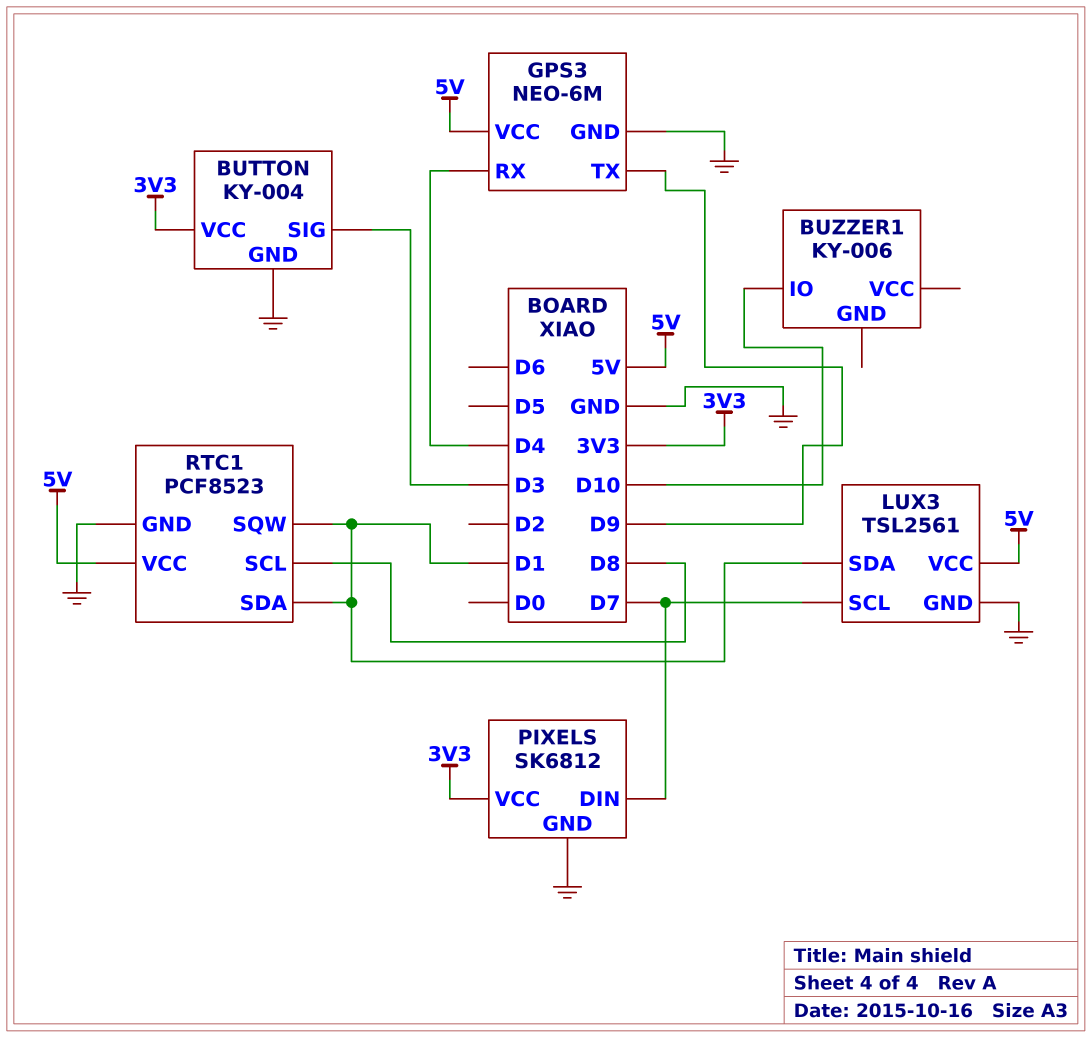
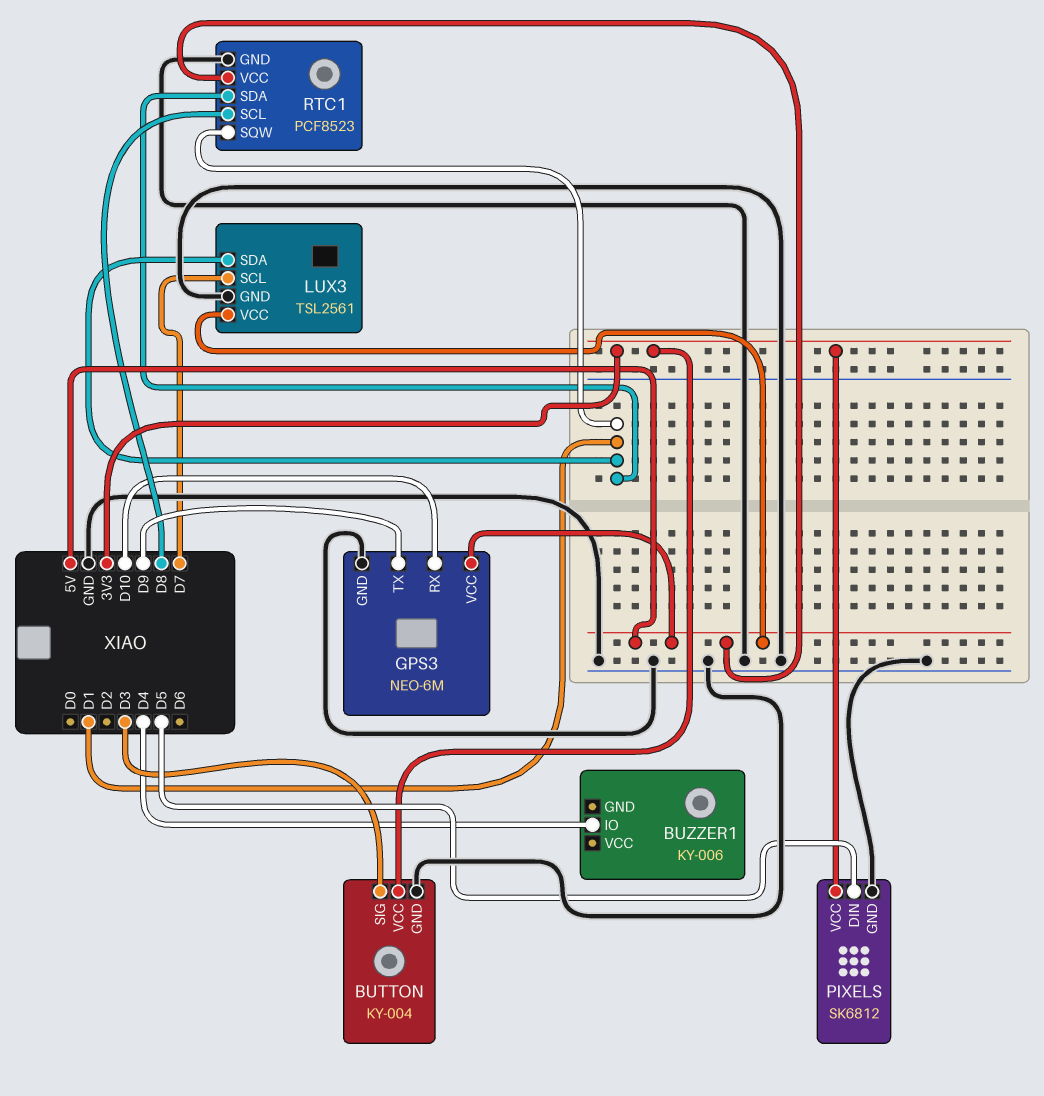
BUZZER1 pin IO: D10 -> D4
GPS3 pin RX: D4 -> D10
PIXELS pin DIN: D7 -> D5

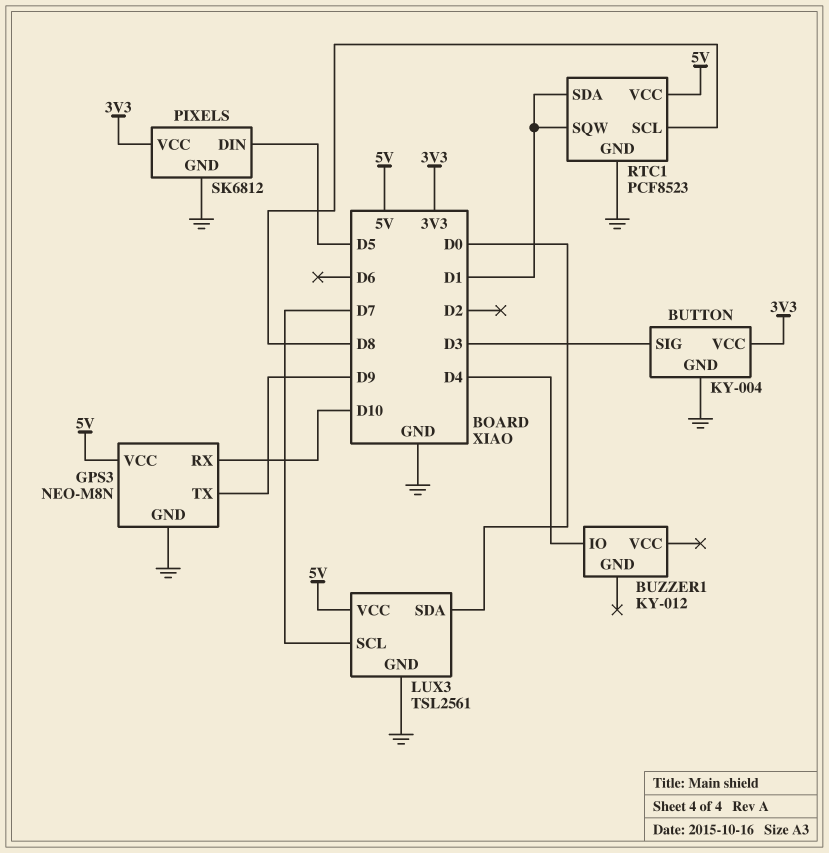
BUZZER1: KY-006 -> KY-012
GPS3: NEO-6M -> NEO-M8N
LUX3 pin SDA: D1 -> D0

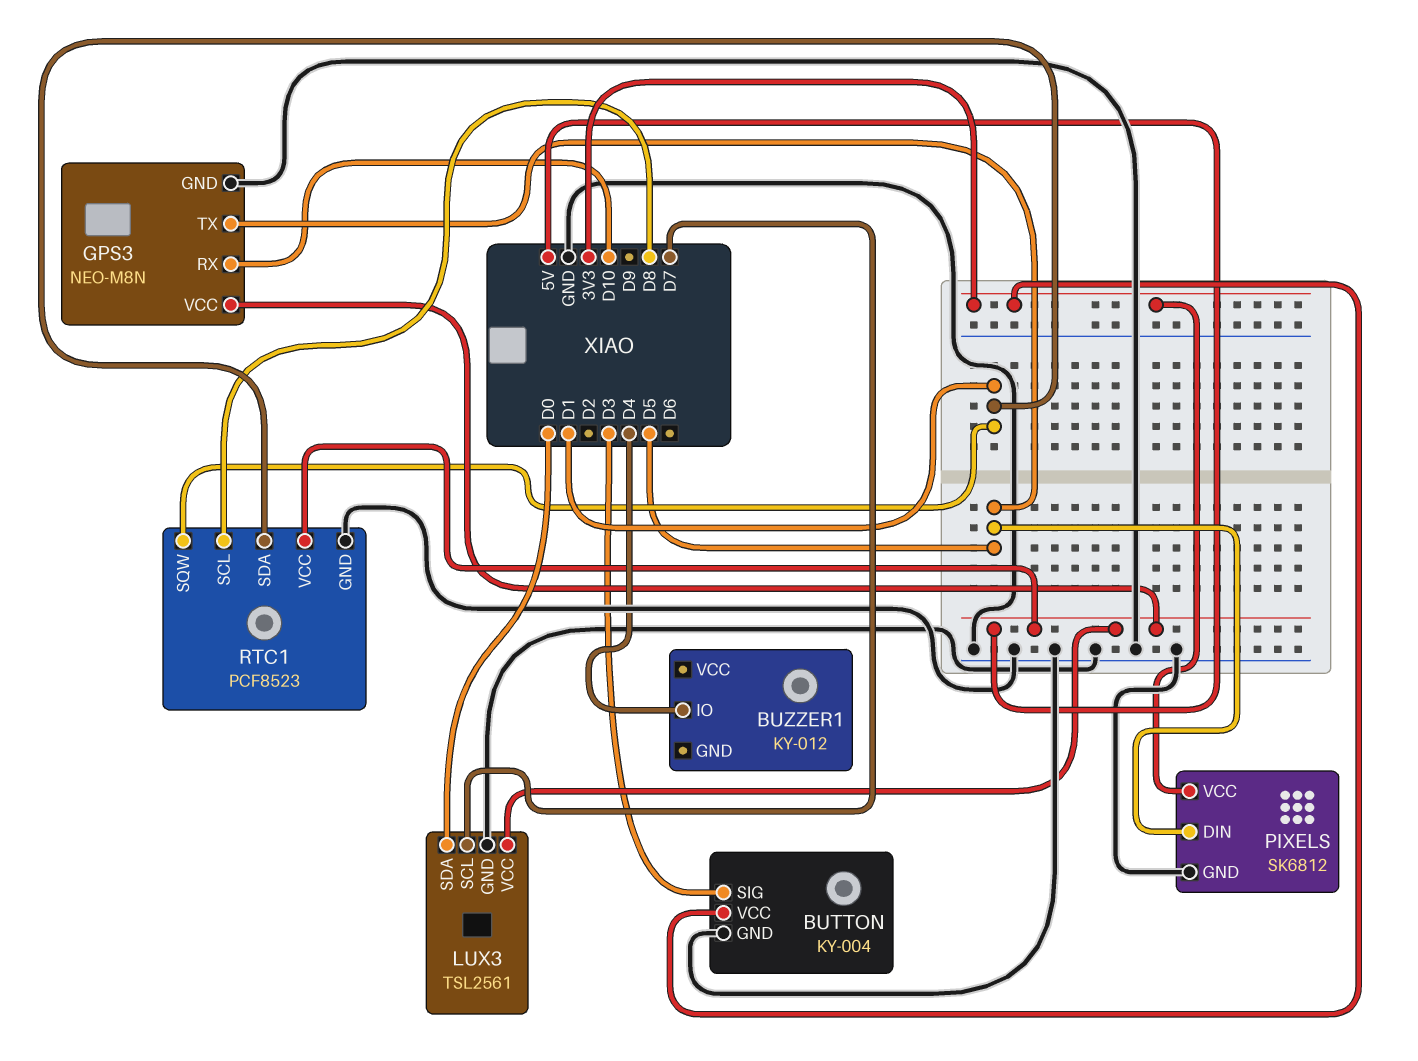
GPS3 pin TX: D9 -> D5

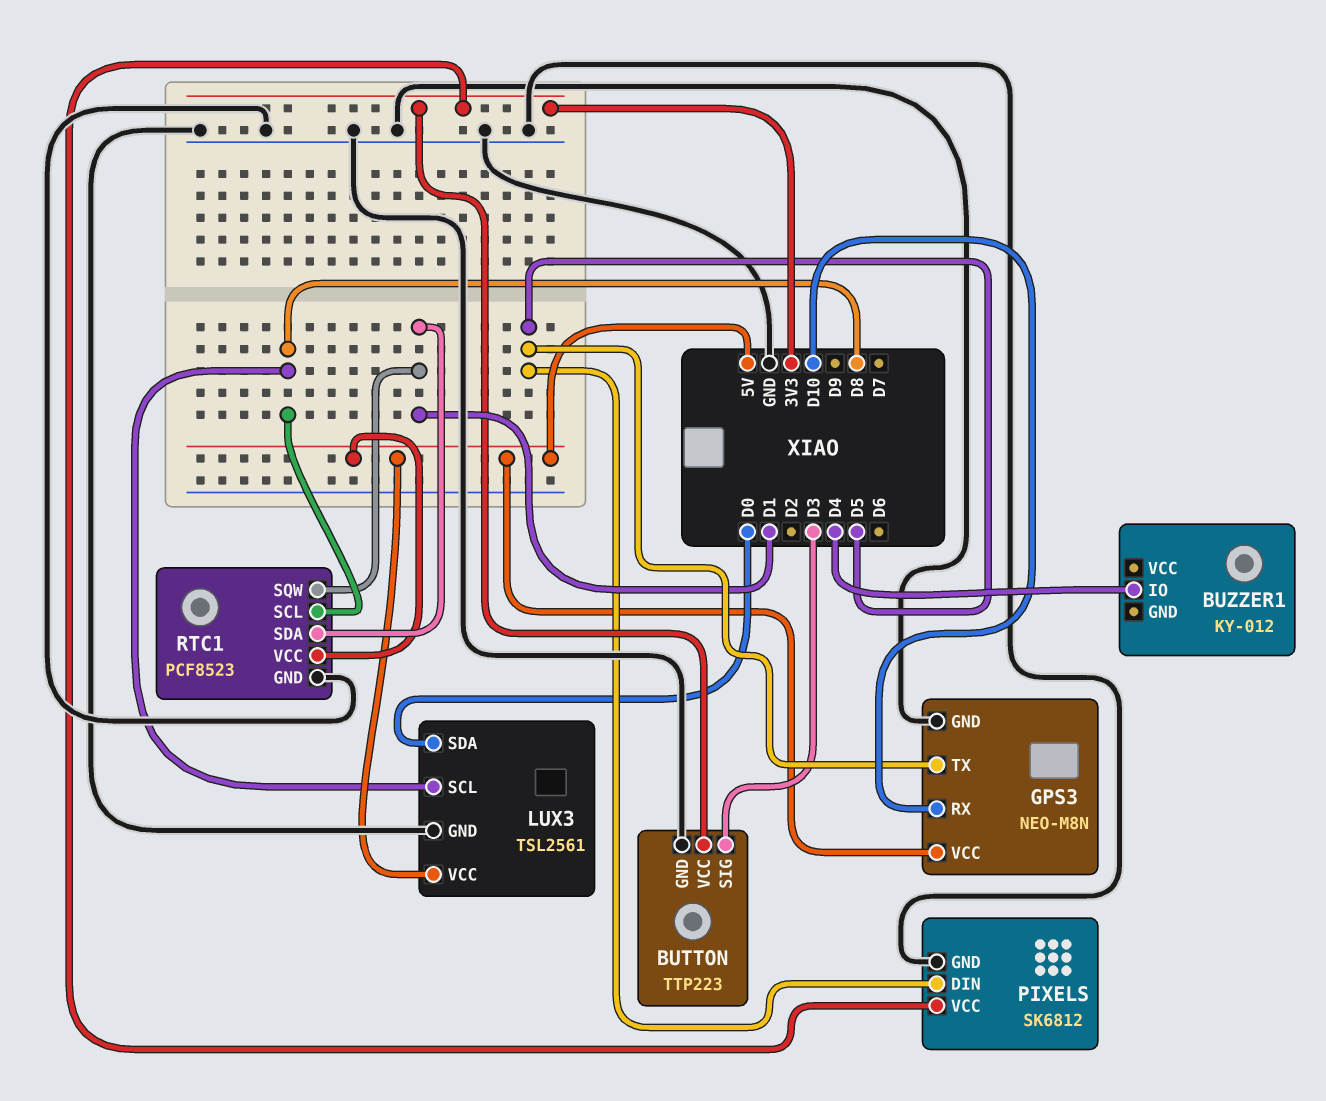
BUTTON: KY-004 -> TTP223
LUX3 pin SCL: D7 -> D8

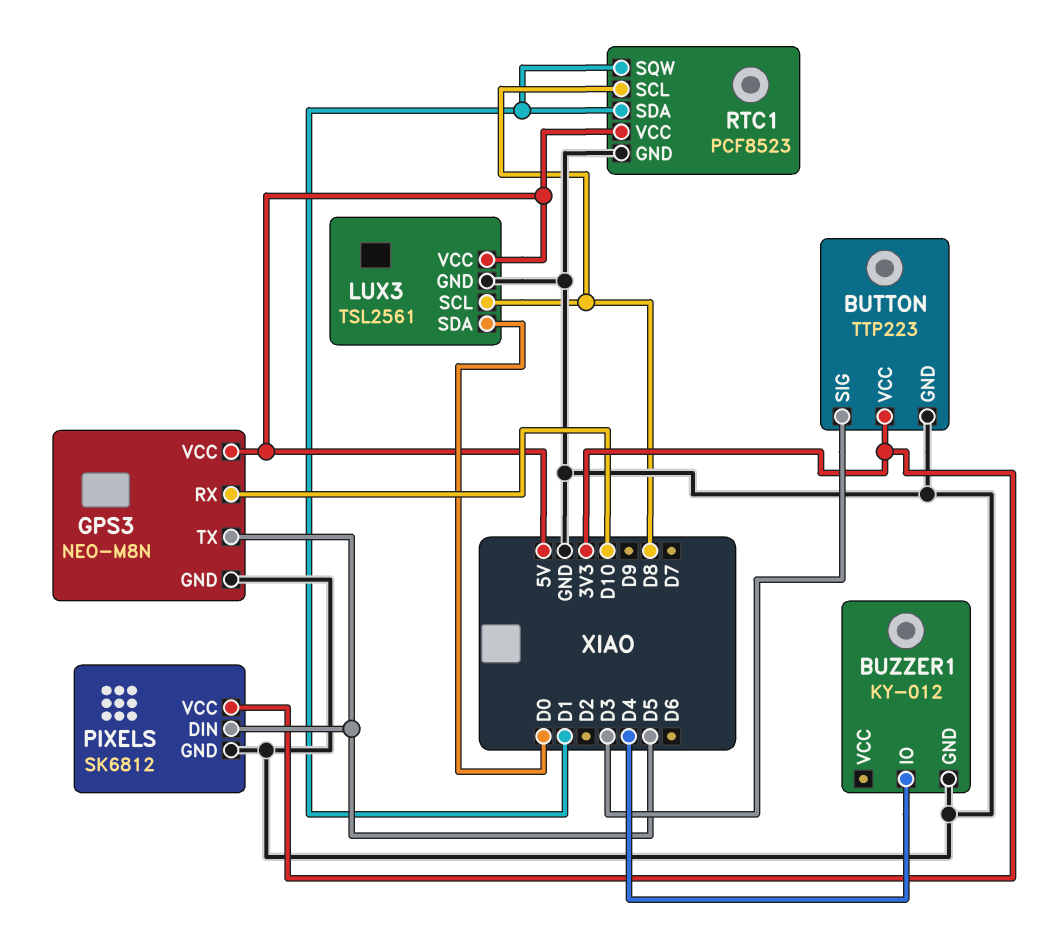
BUZZER1 pin GND: none -> GND

